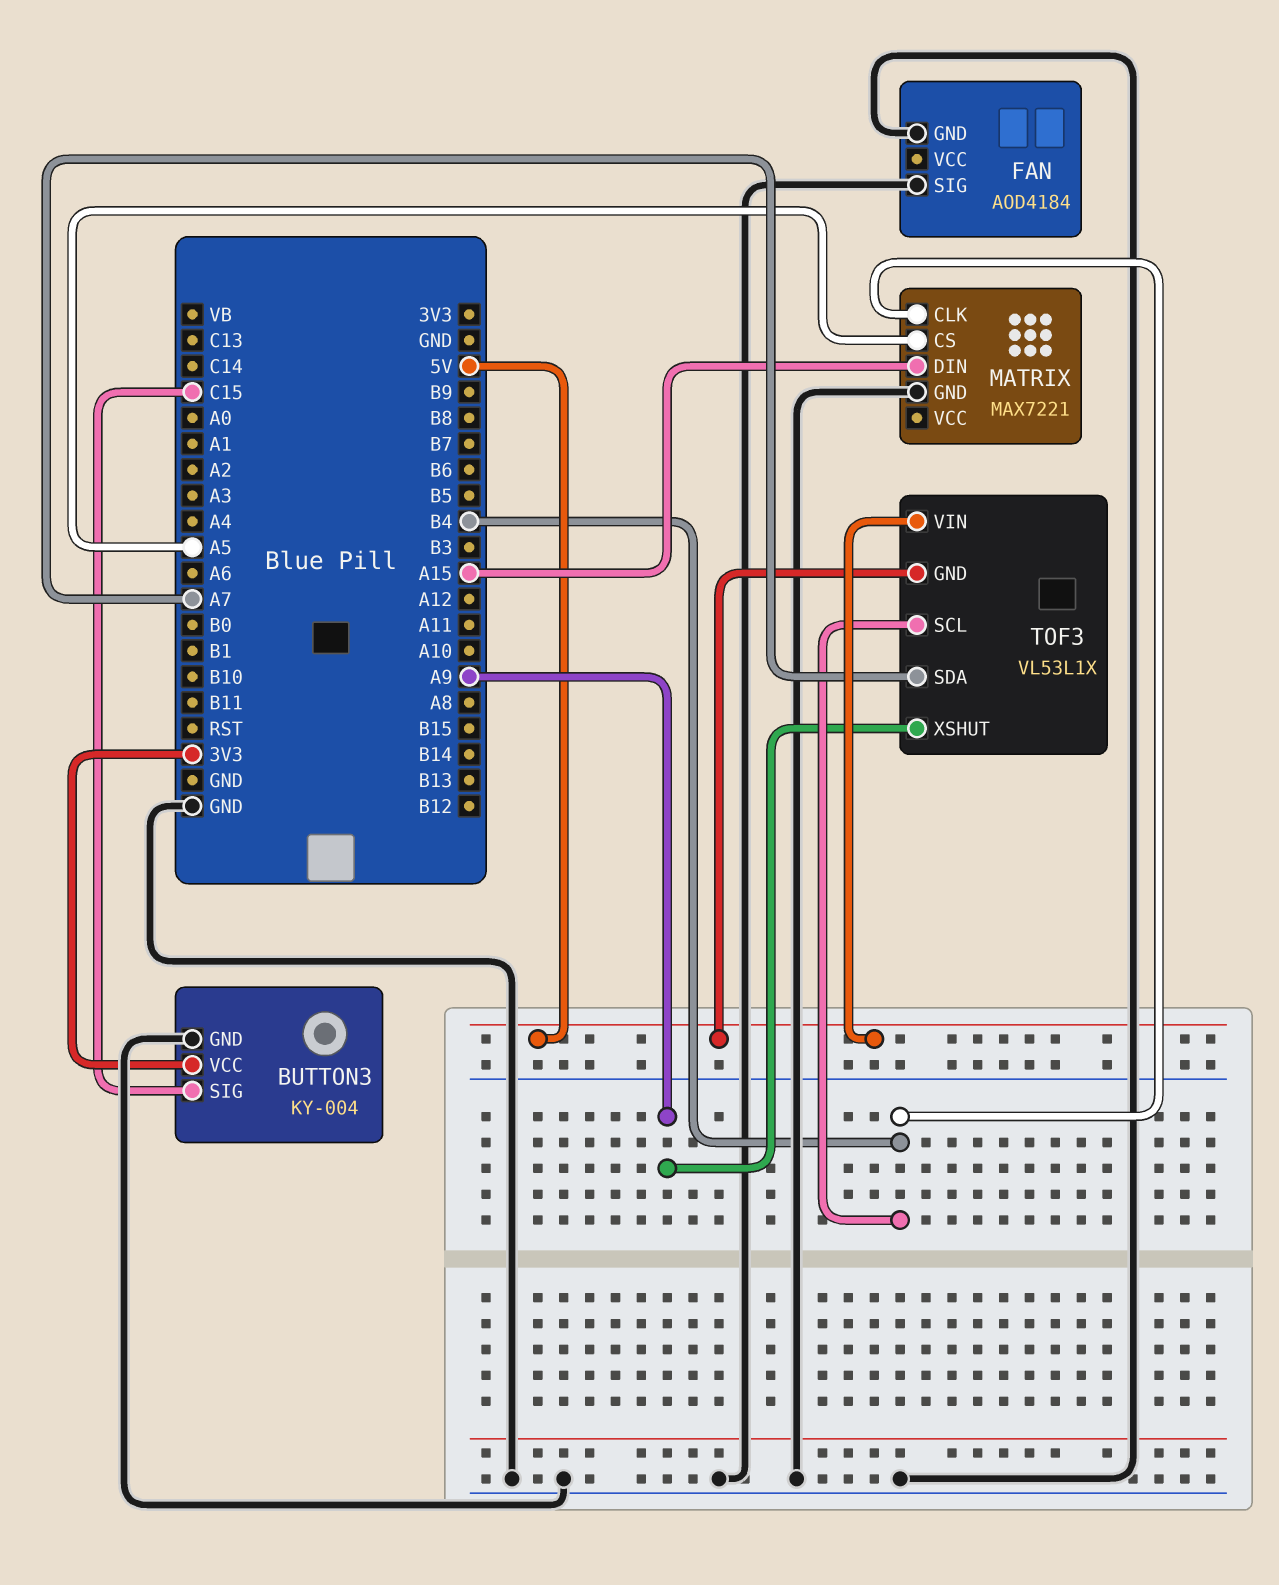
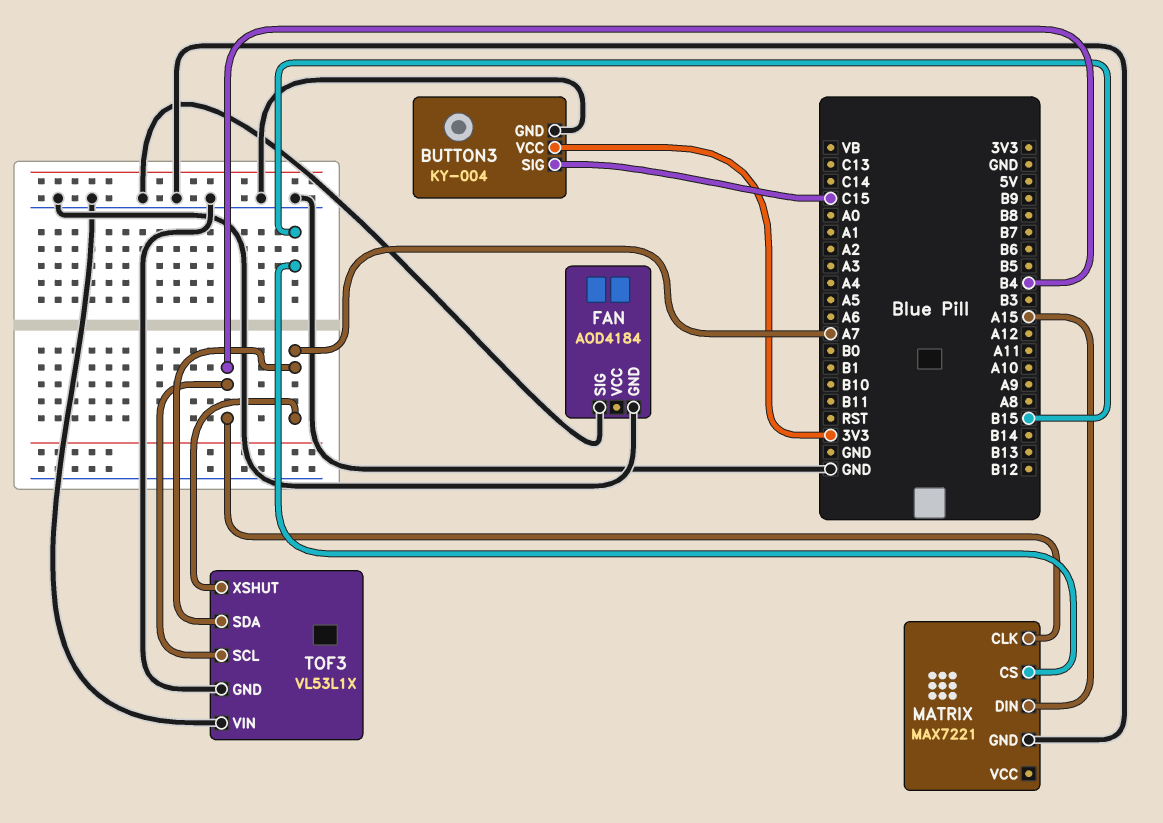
MATRIX pin CS: A5 -> B15
TOF3 pin GND: 5V -> GND
TOF3 pin VIN: 5V -> GND
TOF3 pin XSHUT: A9 -> A7

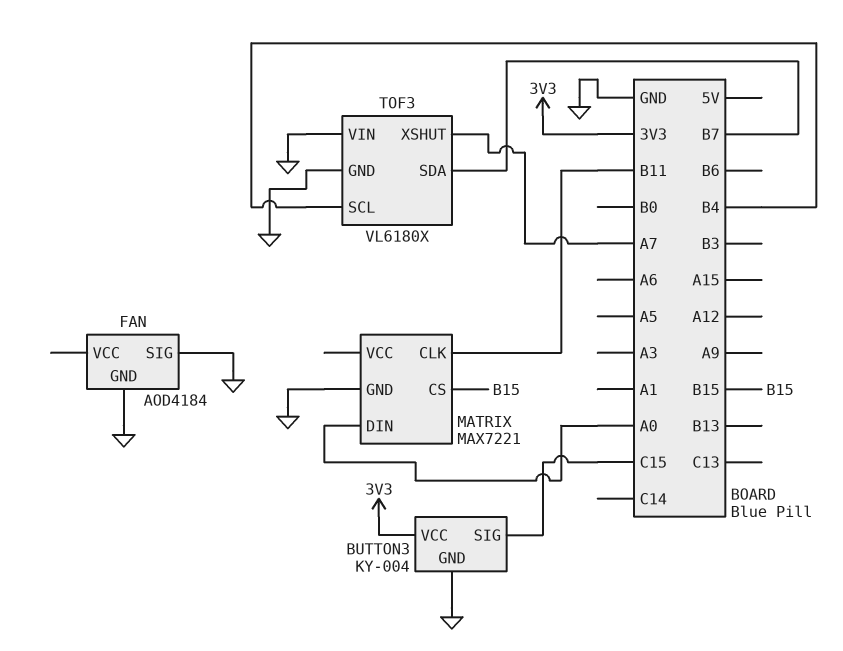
MATRIX pin CLK: B4 -> B11
MATRIX pin DIN: A15 -> A0
TOF3: VL53L1X -> VL6180X
TOF3 pin SDA: A7 -> B7

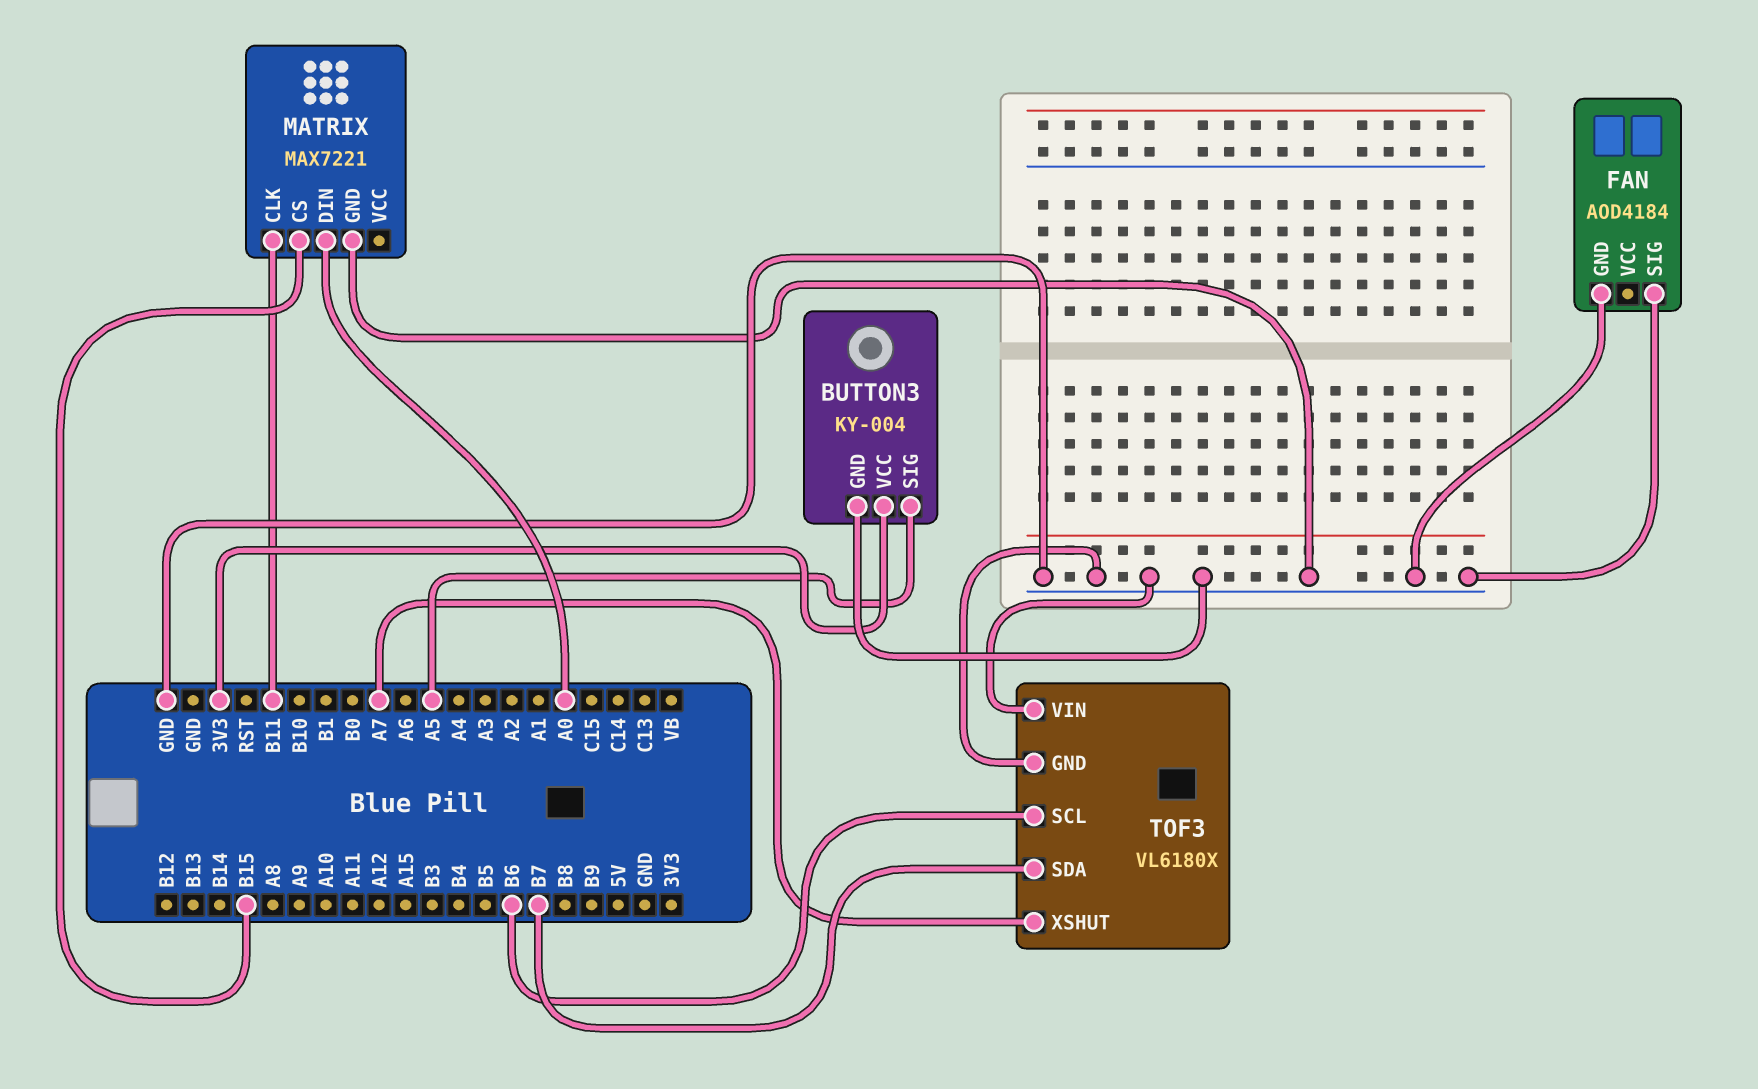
BUTTON3 pin SIG: C15 -> A5
TOF3 pin SCL: B4 -> B6

